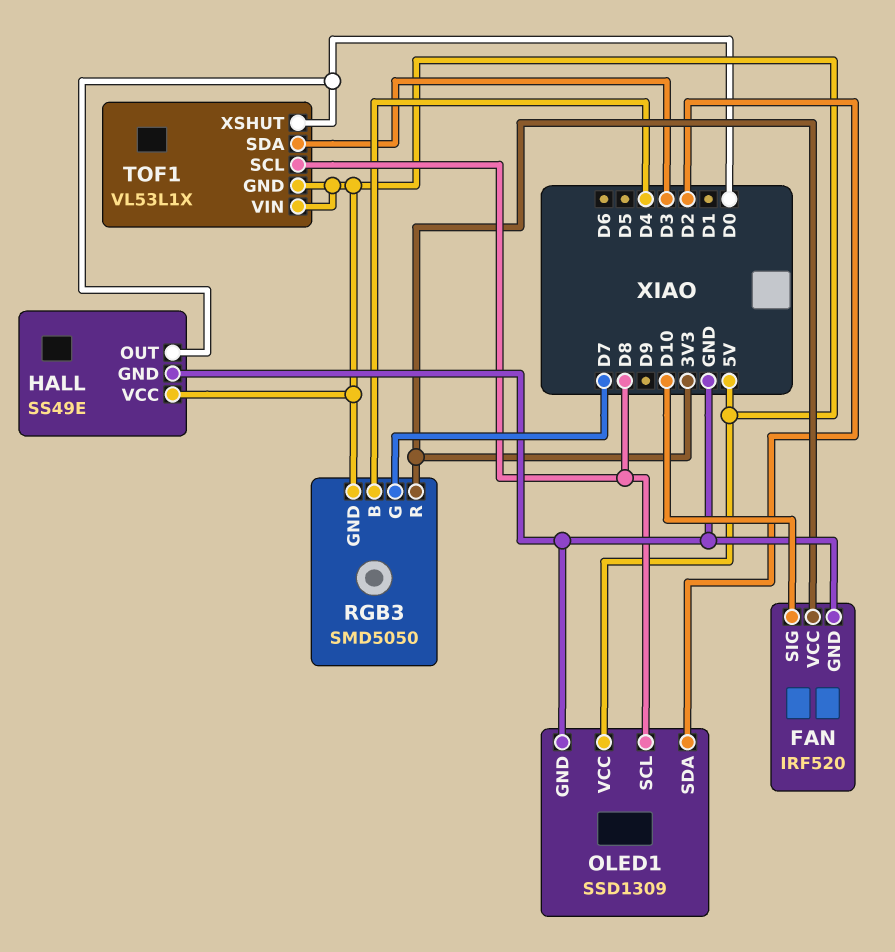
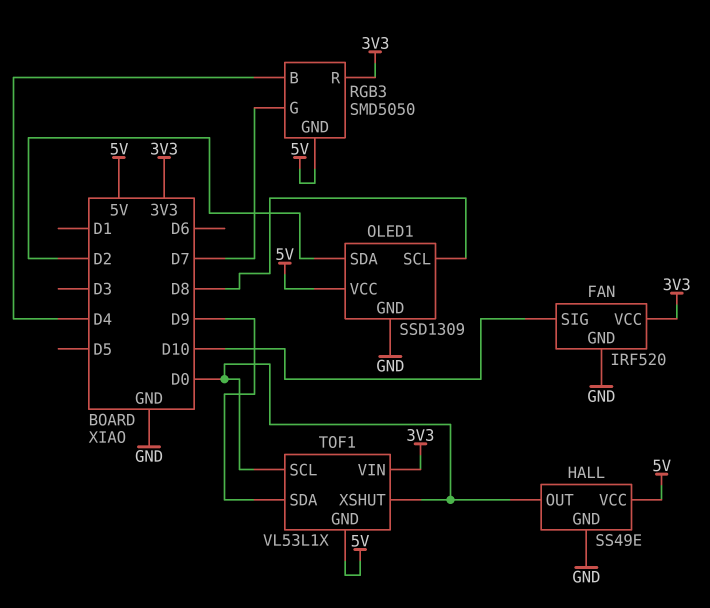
TOF1 pin SCL: D8 -> D0
TOF1 pin SDA: D3 -> D9
TOF1 pin VIN: 5V -> 3V3

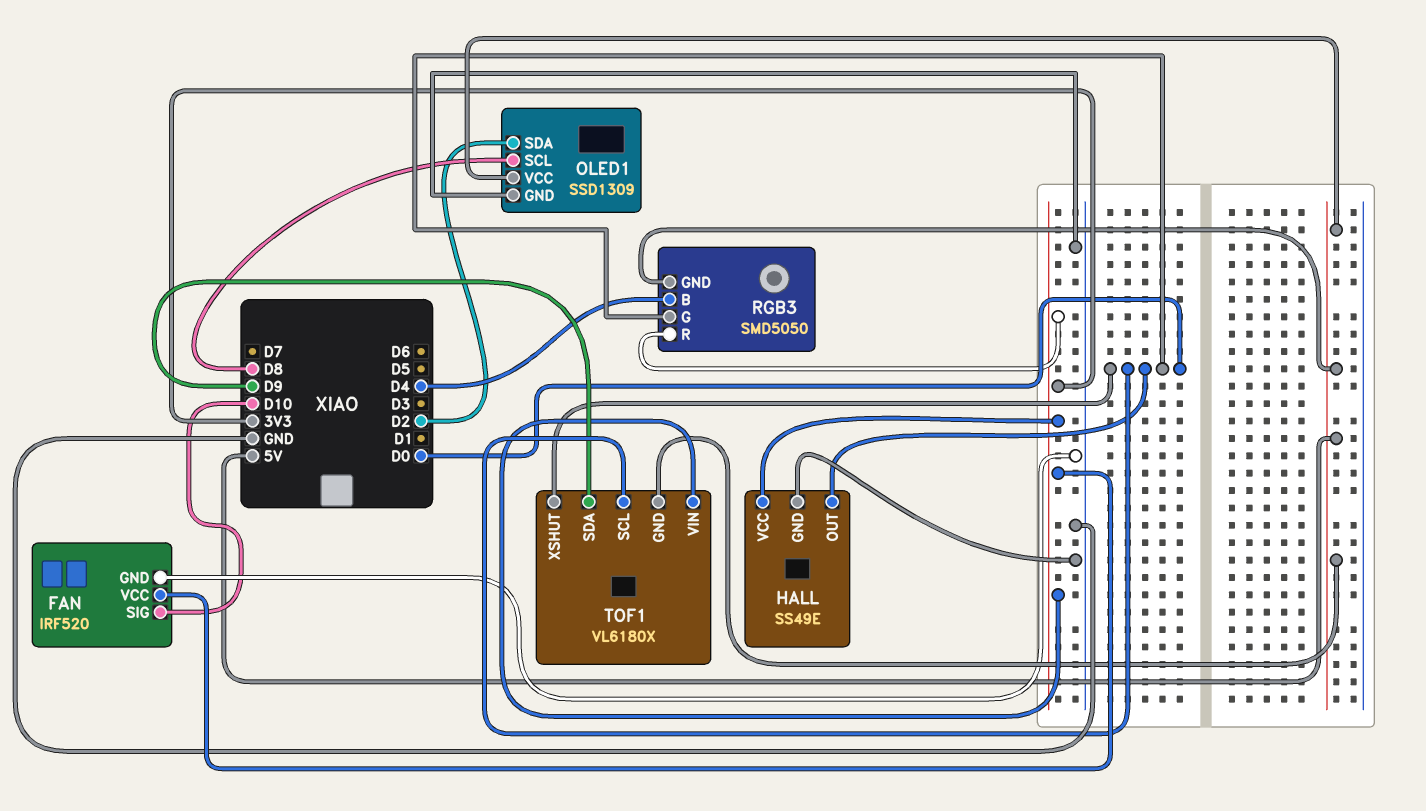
HALL pin VCC: 5V -> 3V3
RGB3 pin G: D7 -> D0
TOF1: VL53L1X -> VL6180X

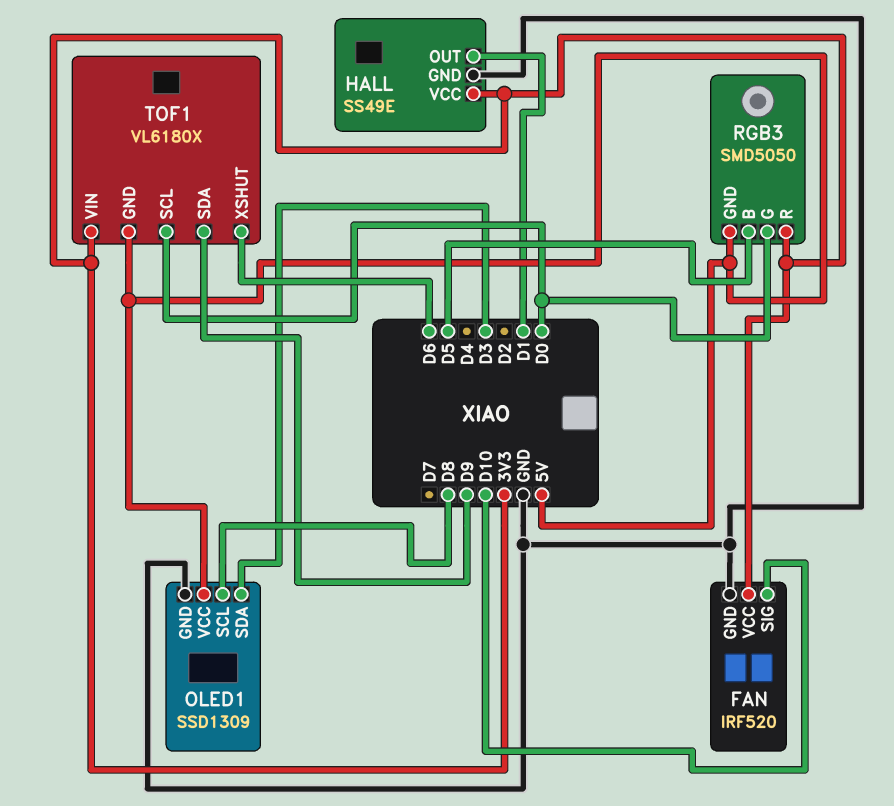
HALL pin OUT: D0 -> D1
OLED1 pin SDA: D2 -> D3
RGB3 pin B: D4 -> D5
TOF1 pin XSHUT: D0 -> D6

